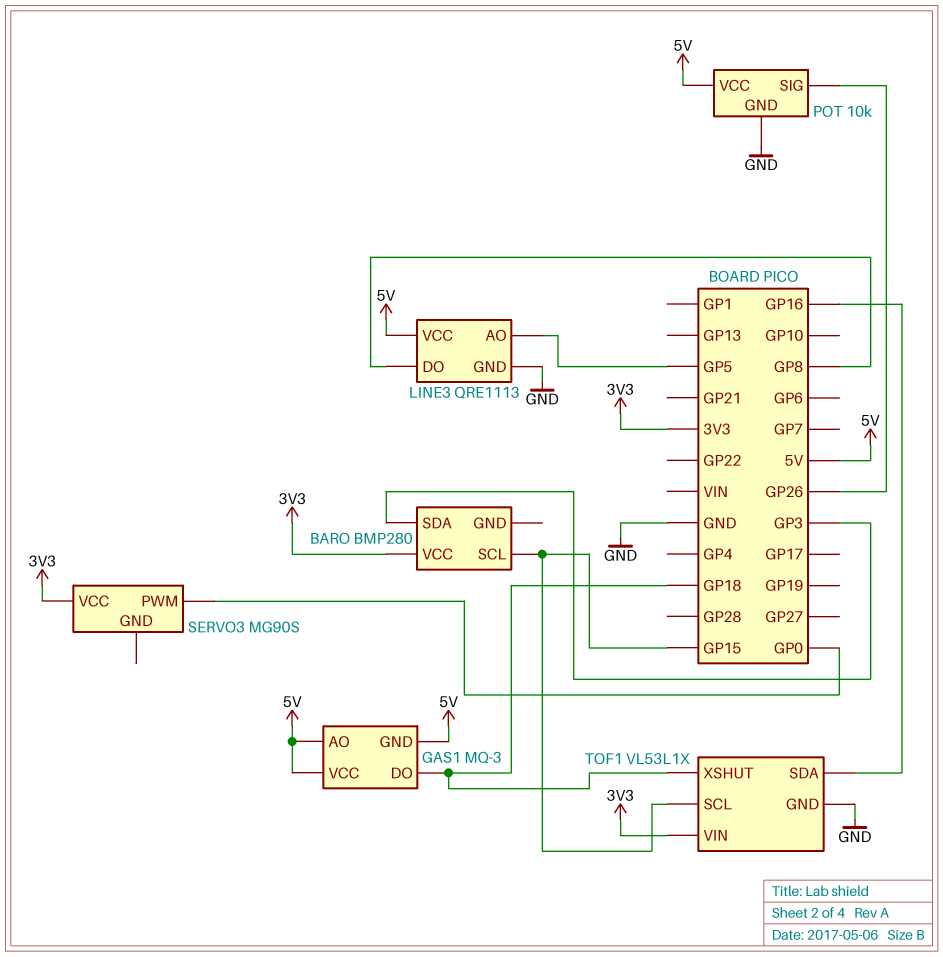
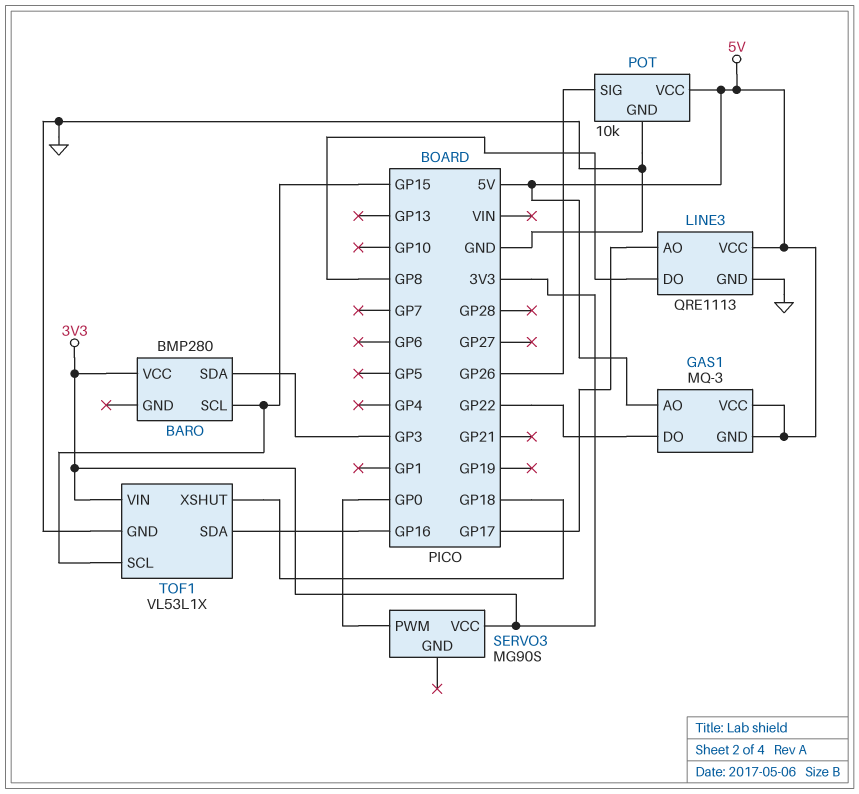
GAS1 pin DO: GP18 -> GP22
LINE3 pin AO: GP5 -> GP17

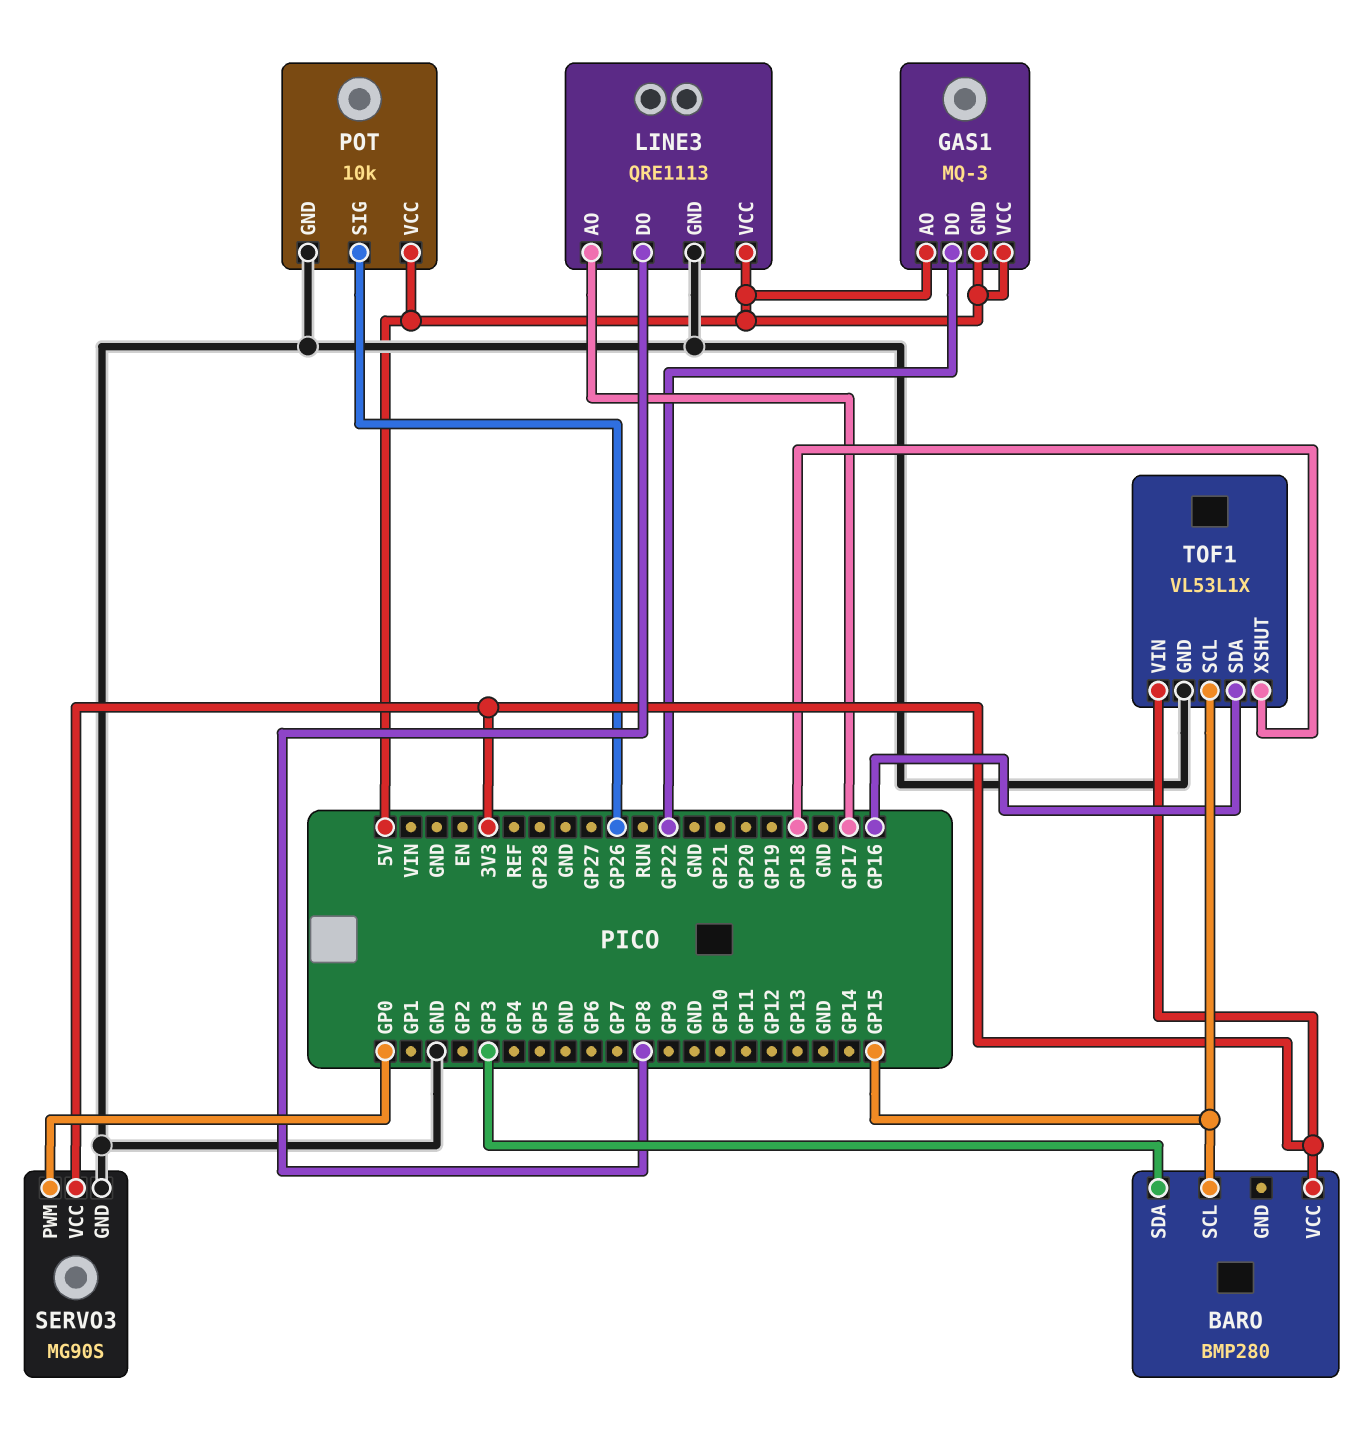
SERVO3 pin GND: none -> GND

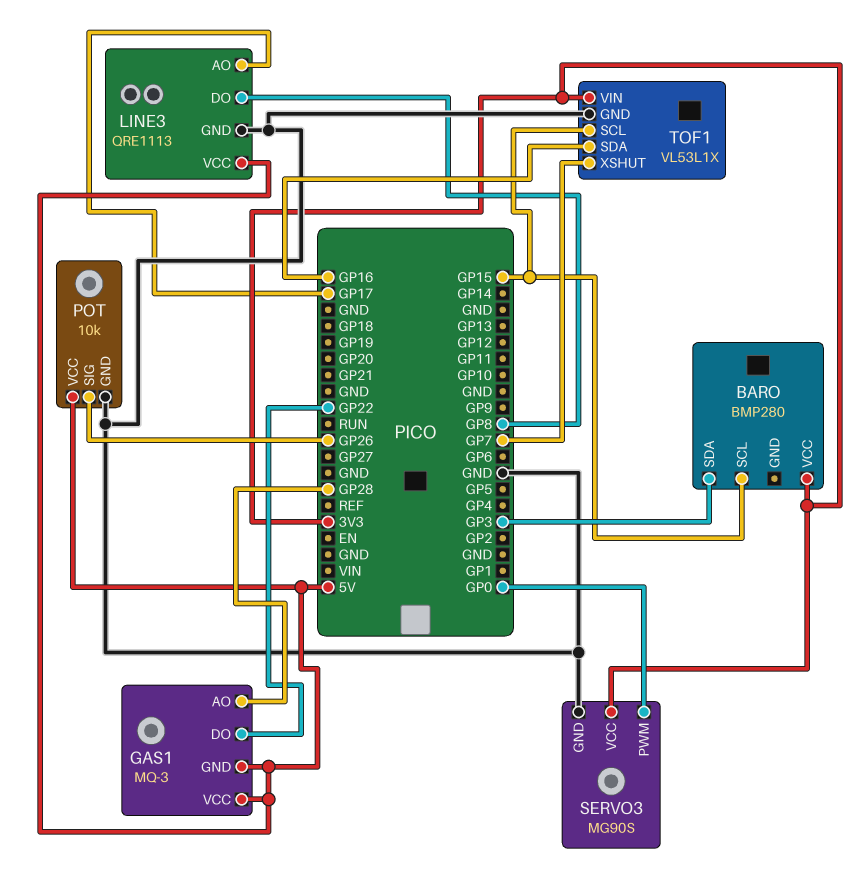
GAS1 pin AO: 5V -> GP28
TOF1 pin XSHUT: GP18 -> GP7

